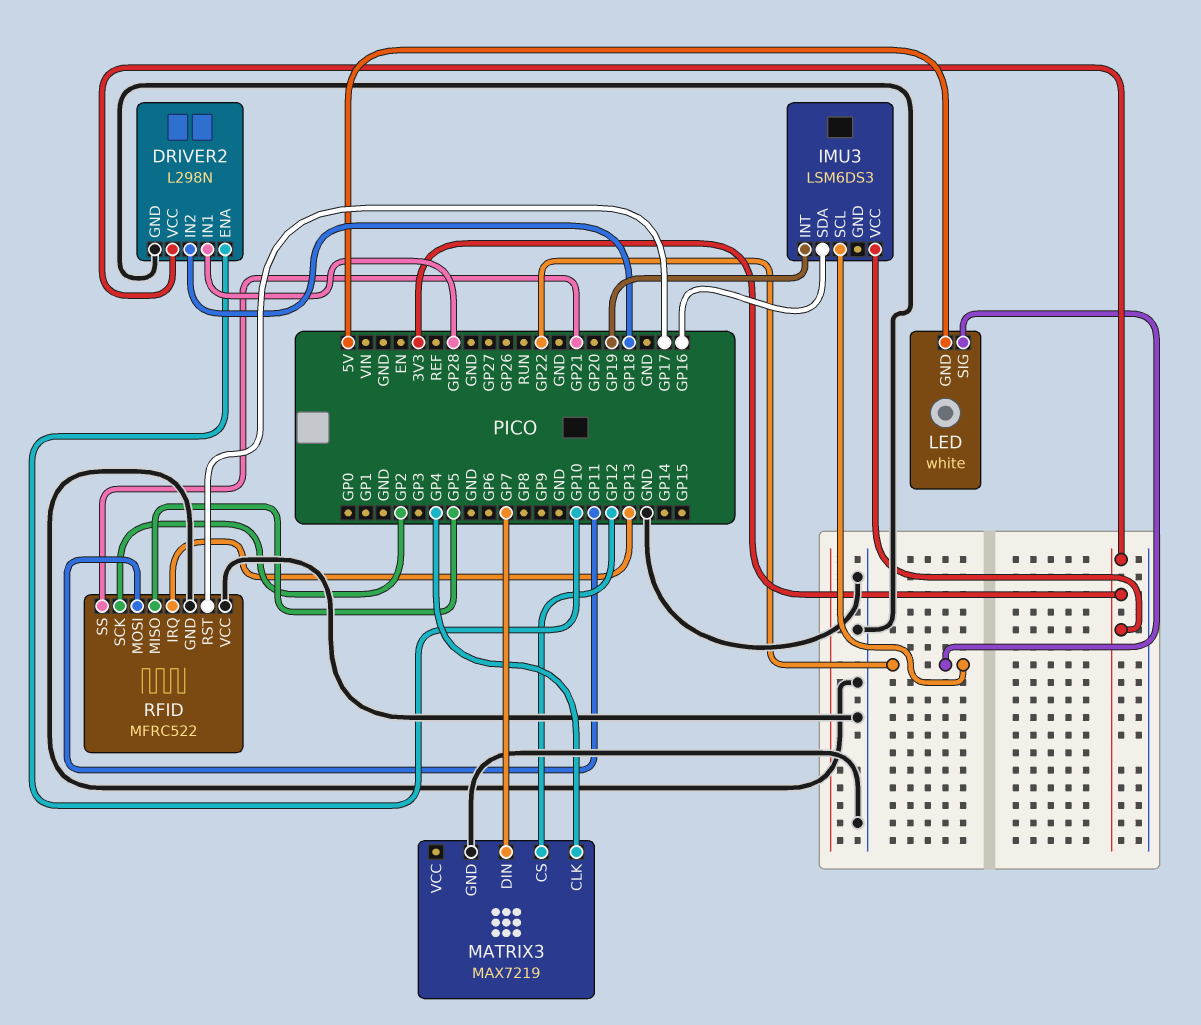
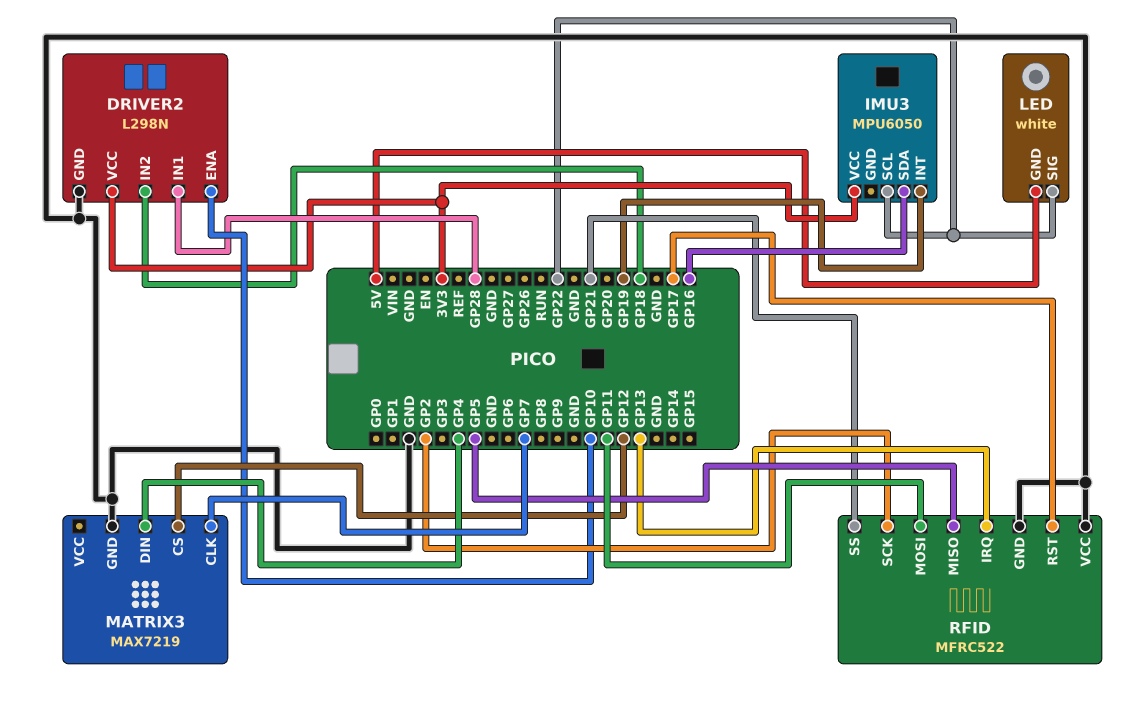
IMU3: LSM6DS3 -> MPU6050
MATRIX3 pin CLK: GP4 -> GP7
MATRIX3 pin DIN: GP7 -> GP4

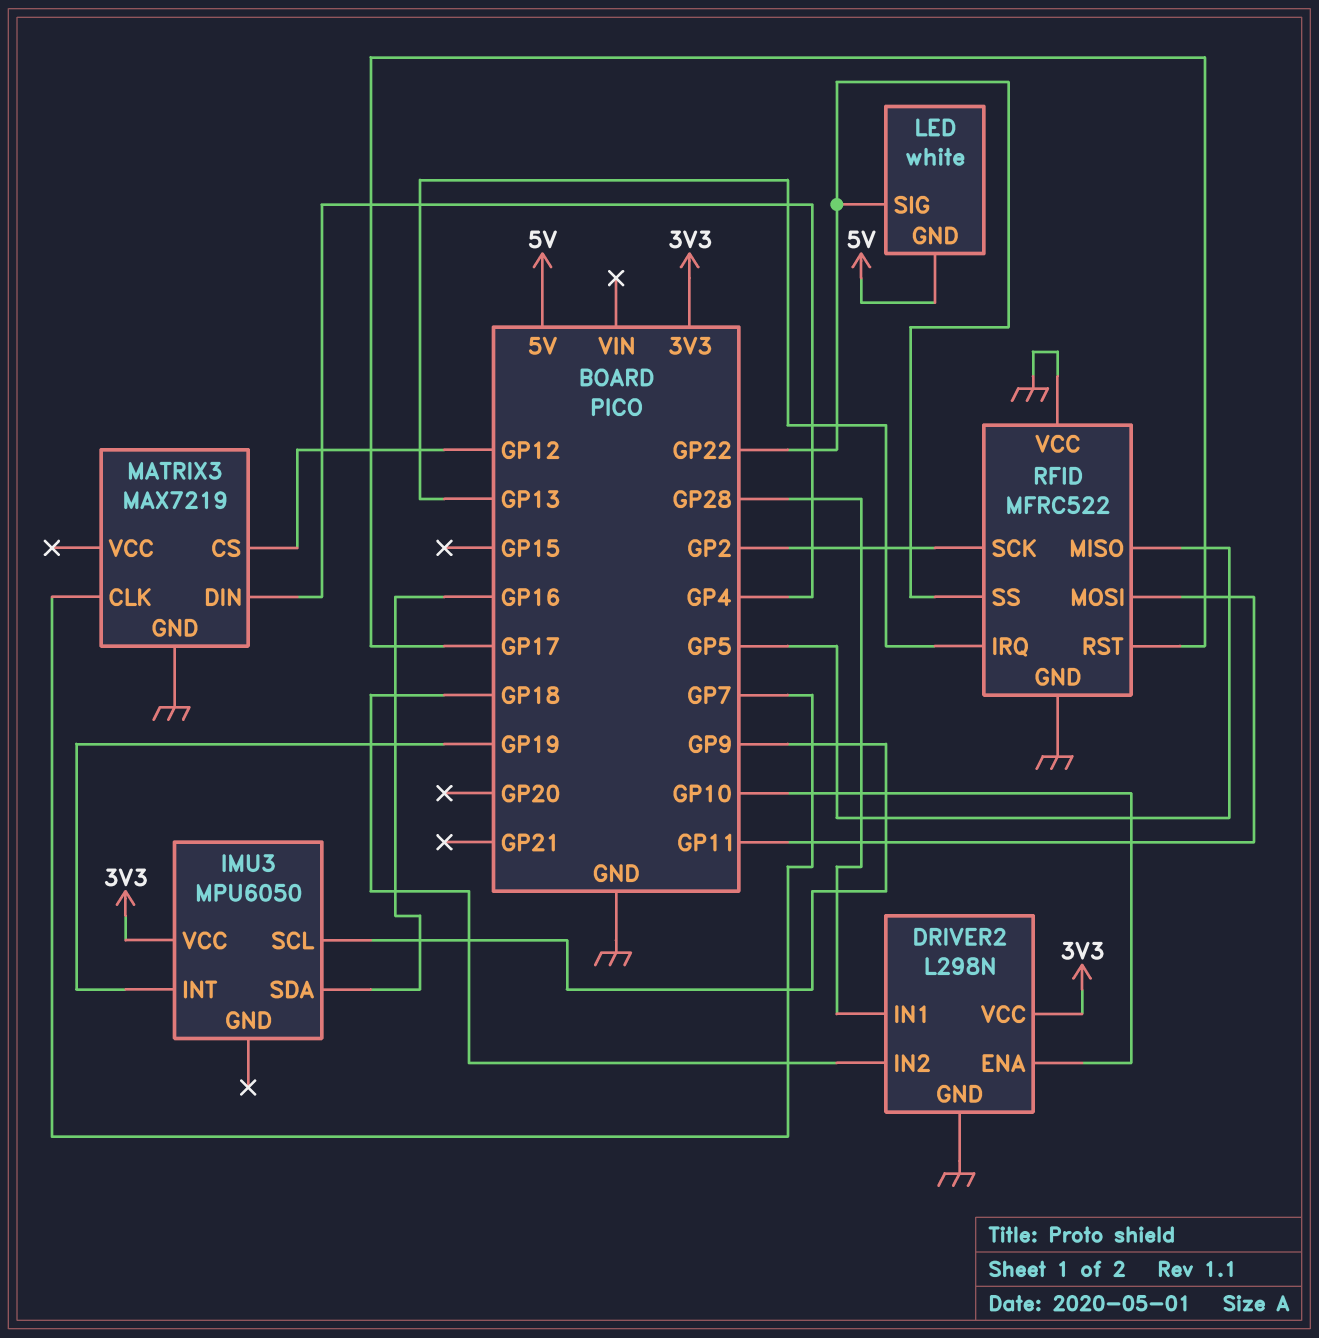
IMU3 pin SCL: GP22 -> GP9
RFID pin SS: GP21 -> GP22

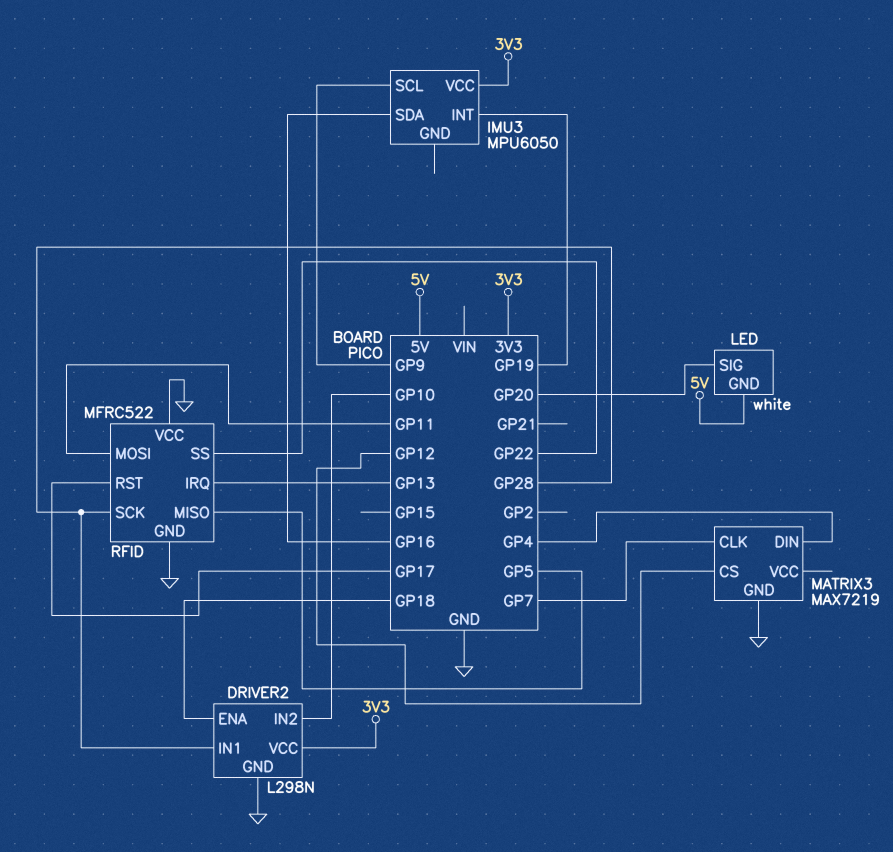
DRIVER2 pin ENA: GP10 -> GP18
DRIVER2 pin IN2: GP18 -> GP10
LED pin SIG: GP22 -> GP20
RFID pin SCK: GP2 -> GP28

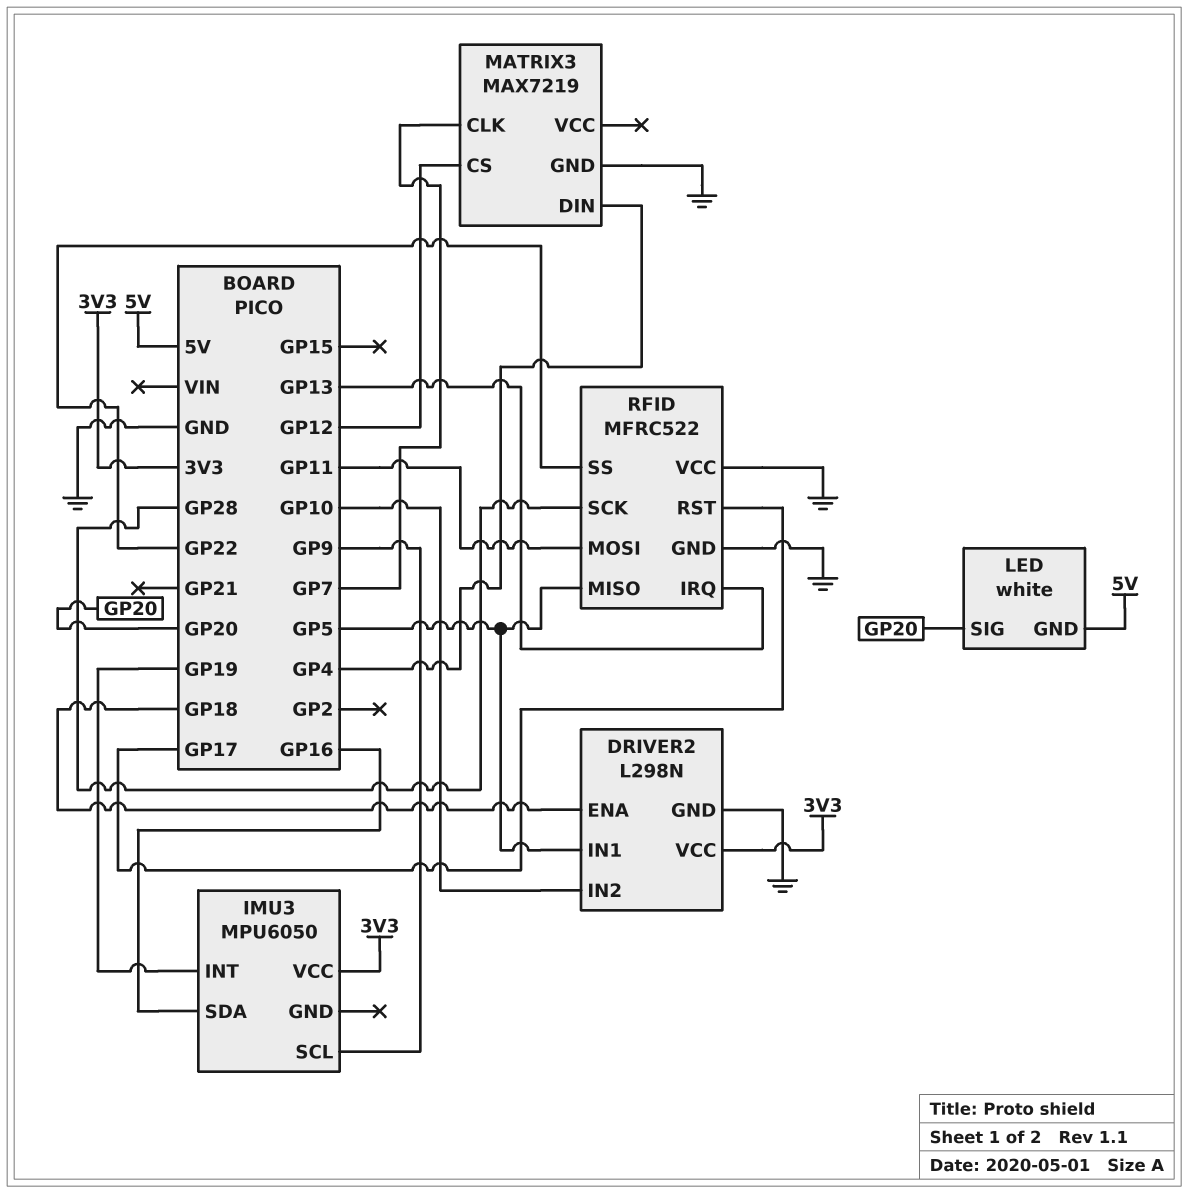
DRIVER2 pin IN1: GP28 -> GP5

